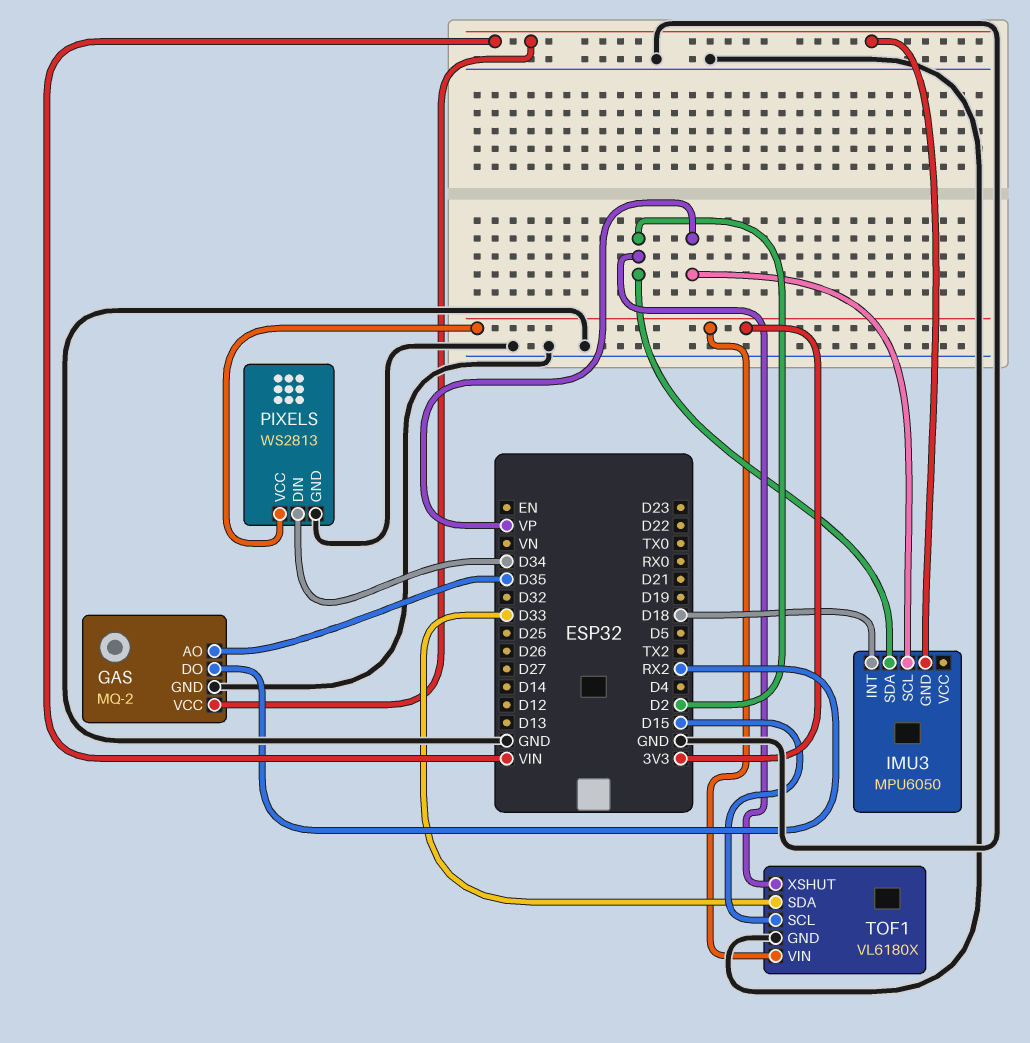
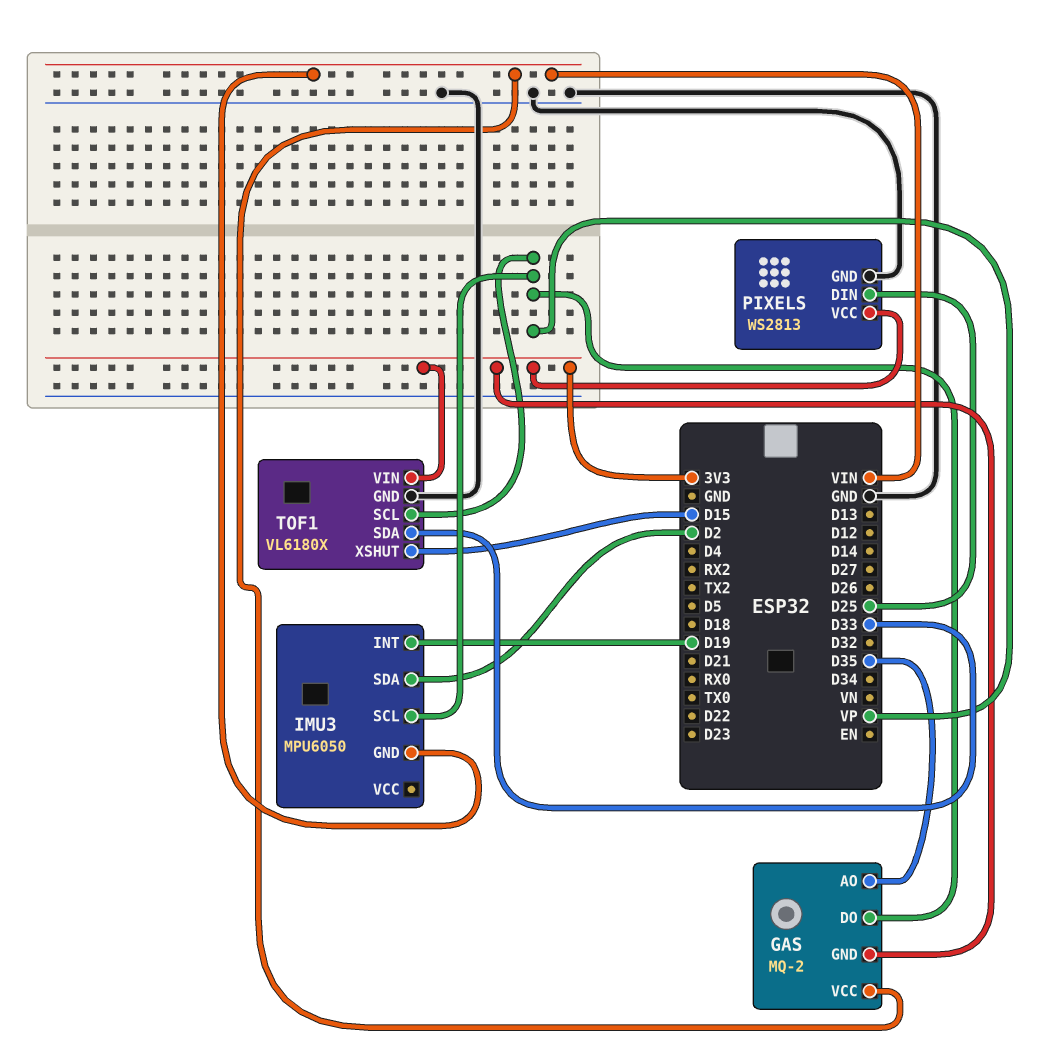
GAS pin DO: RX2 -> VP
GAS pin GND: GND -> 3V3
IMU3 pin INT: D18 -> D19
PIXELS pin DIN: D34 -> D25
TOF1 pin SCL: D15 -> VP
TOF1 pin XSHUT: D2 -> D15

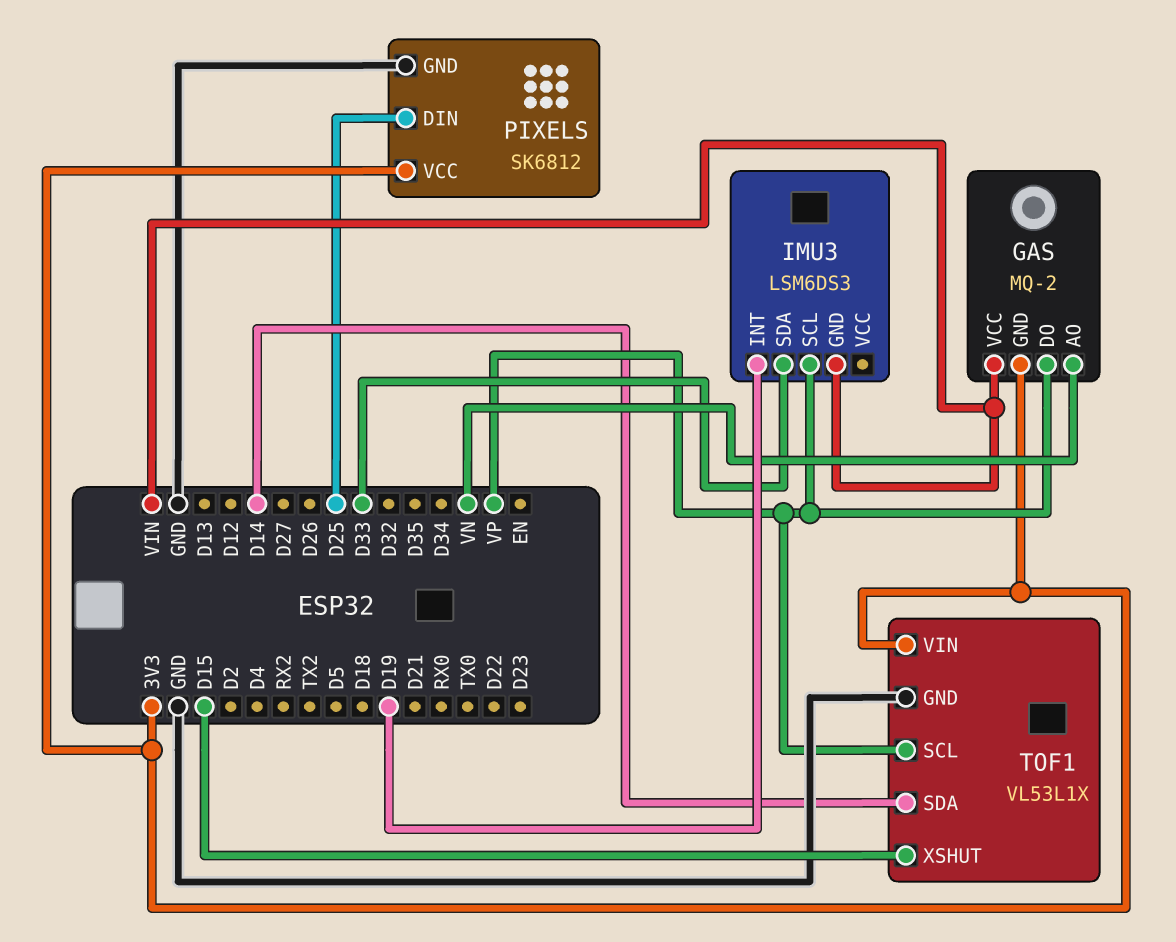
GAS pin AO: D35 -> VN
IMU3: MPU6050 -> LSM6DS3
IMU3 pin SDA: D2 -> D33
PIXELS: WS2813 -> SK6812
TOF1: VL6180X -> VL53L1X
TOF1 pin SDA: D33 -> D14

